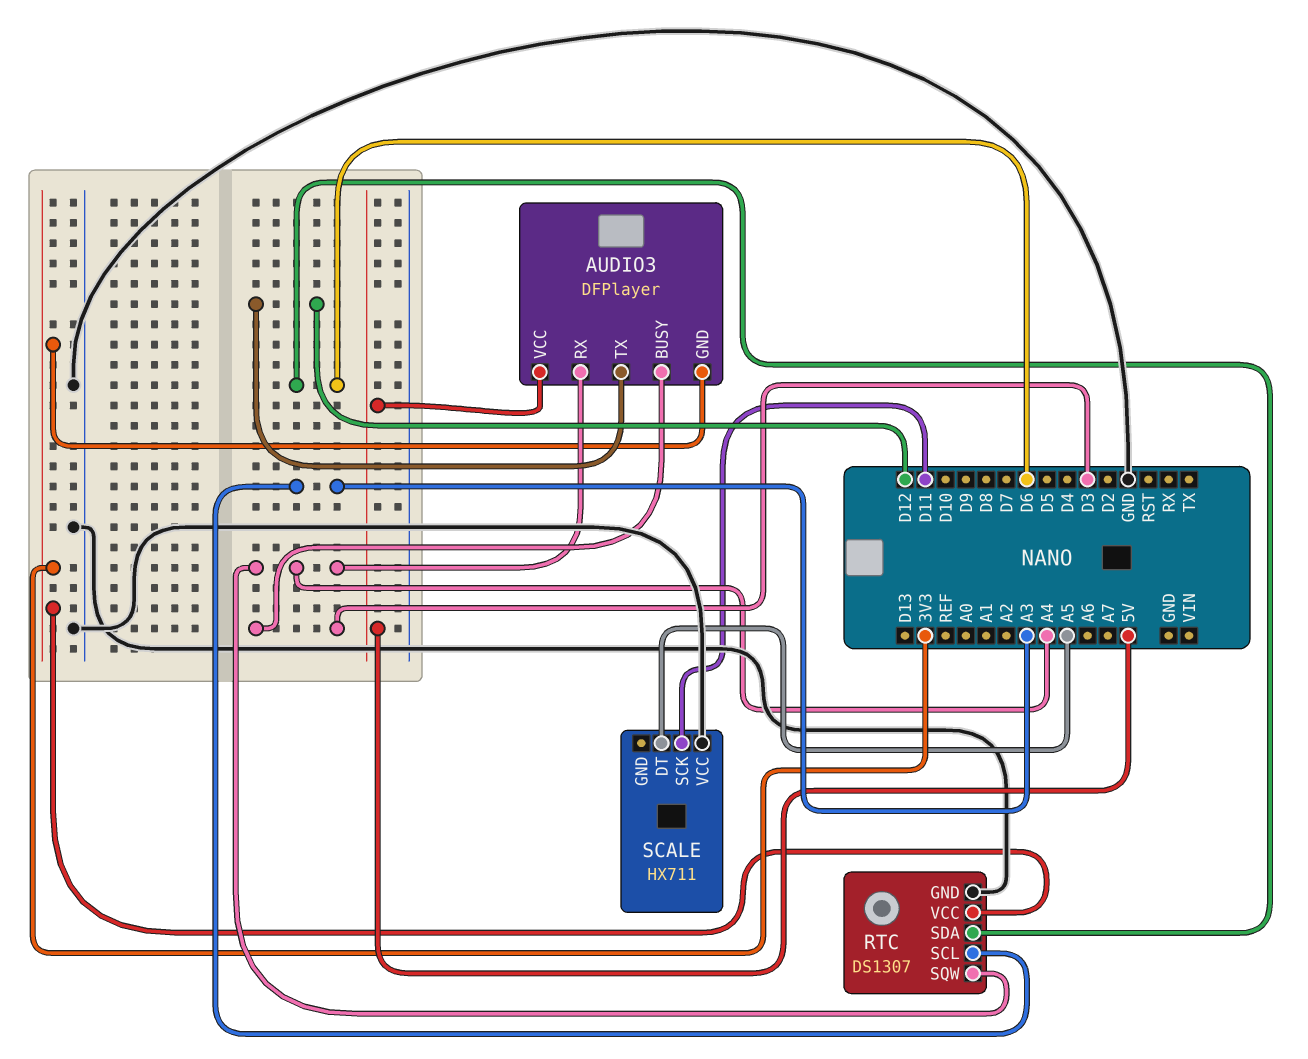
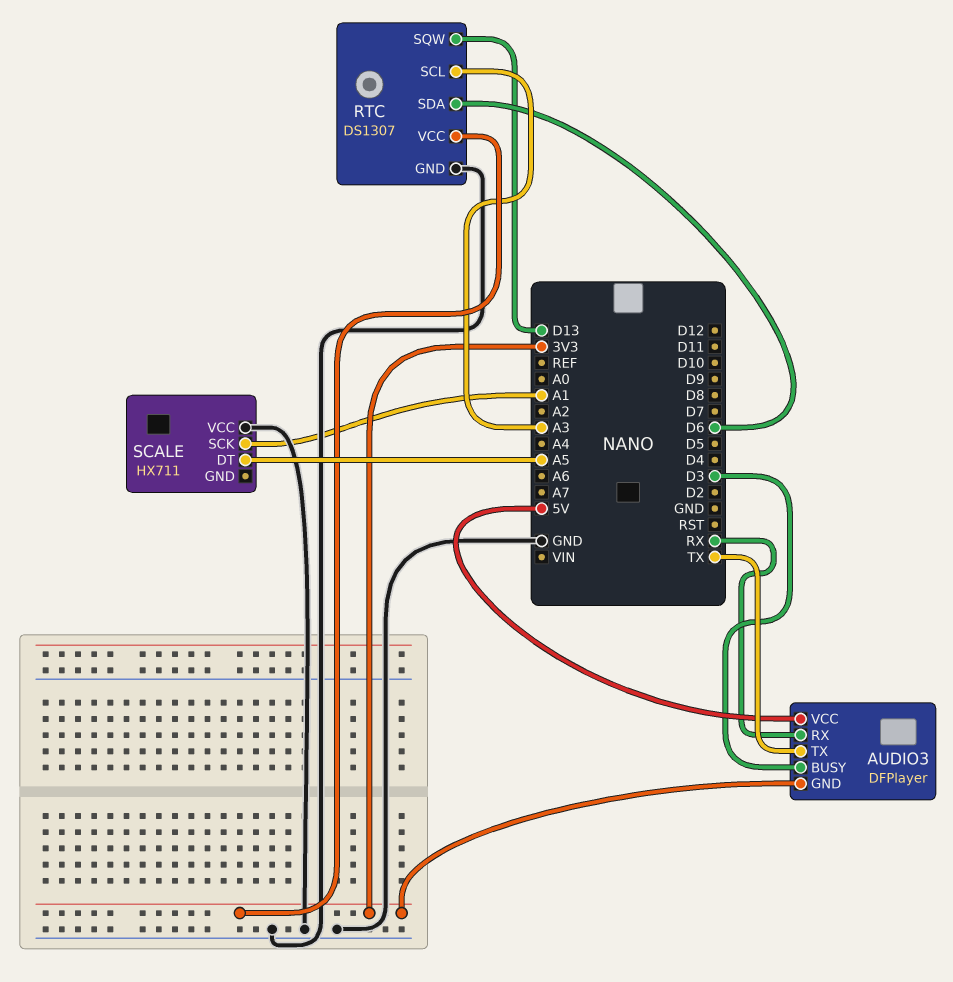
AUDIO3 pin RX: A4 -> RX
AUDIO3 pin TX: D12 -> TX
RTC pin SQW: A4 -> D13
SCALE pin SCK: D11 -> A1

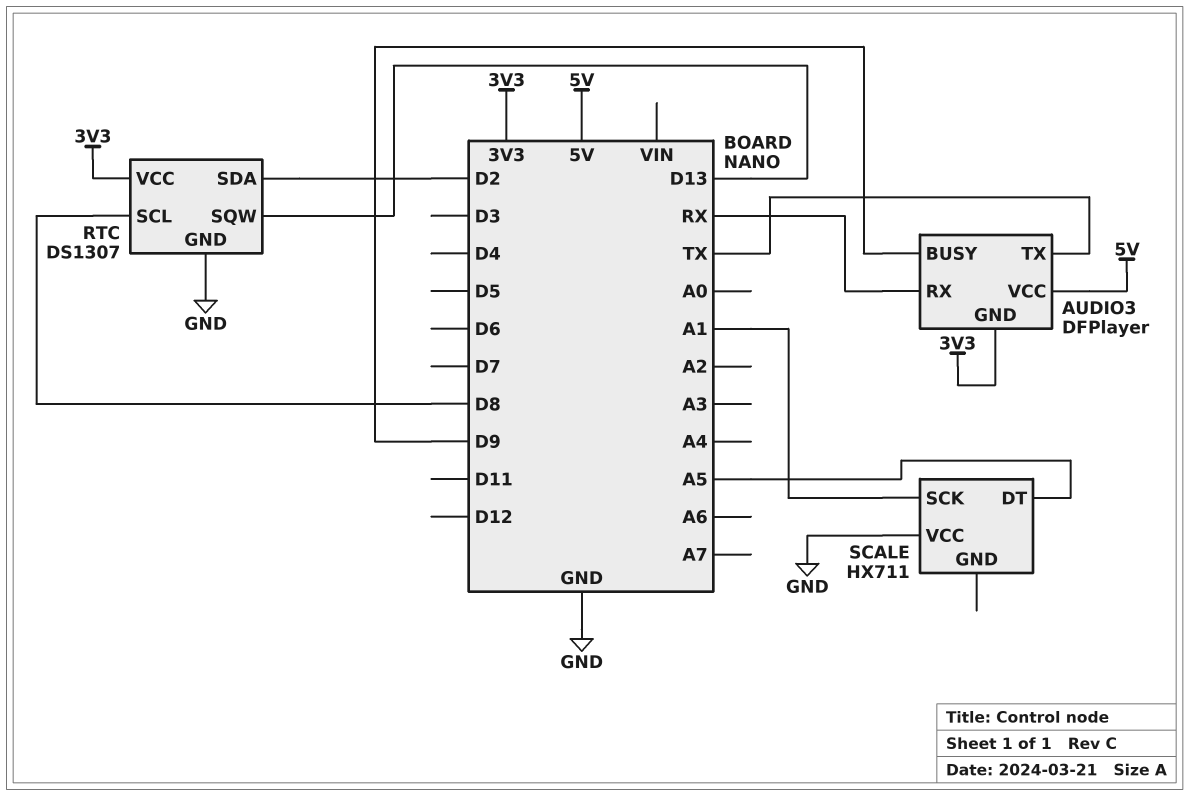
AUDIO3 pin BUSY: D3 -> D9
RTC pin SCL: A3 -> D8
RTC pin SDA: D6 -> D2

